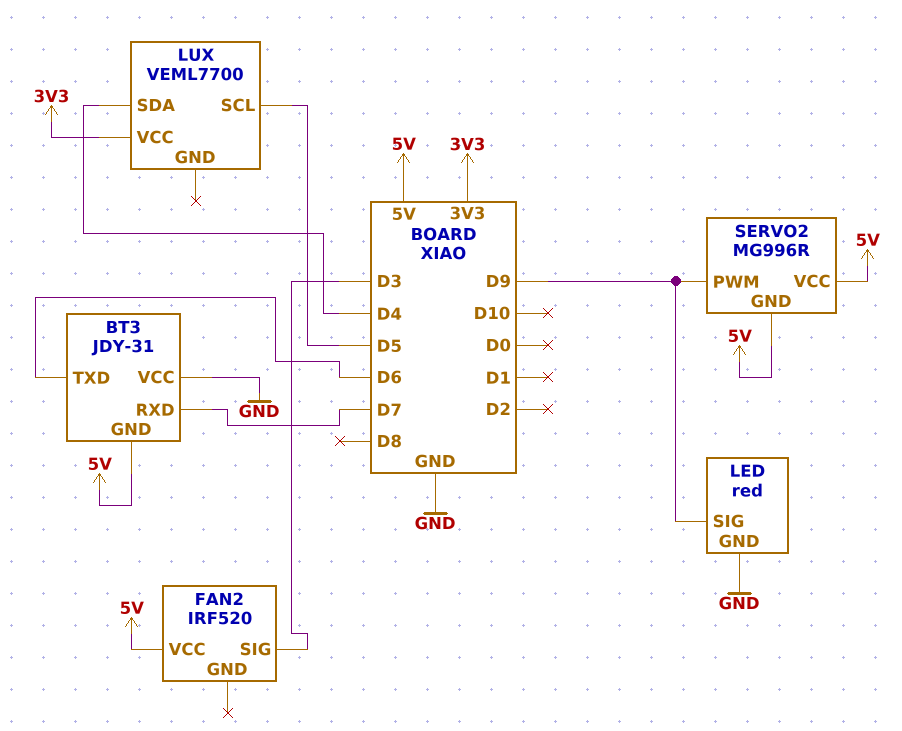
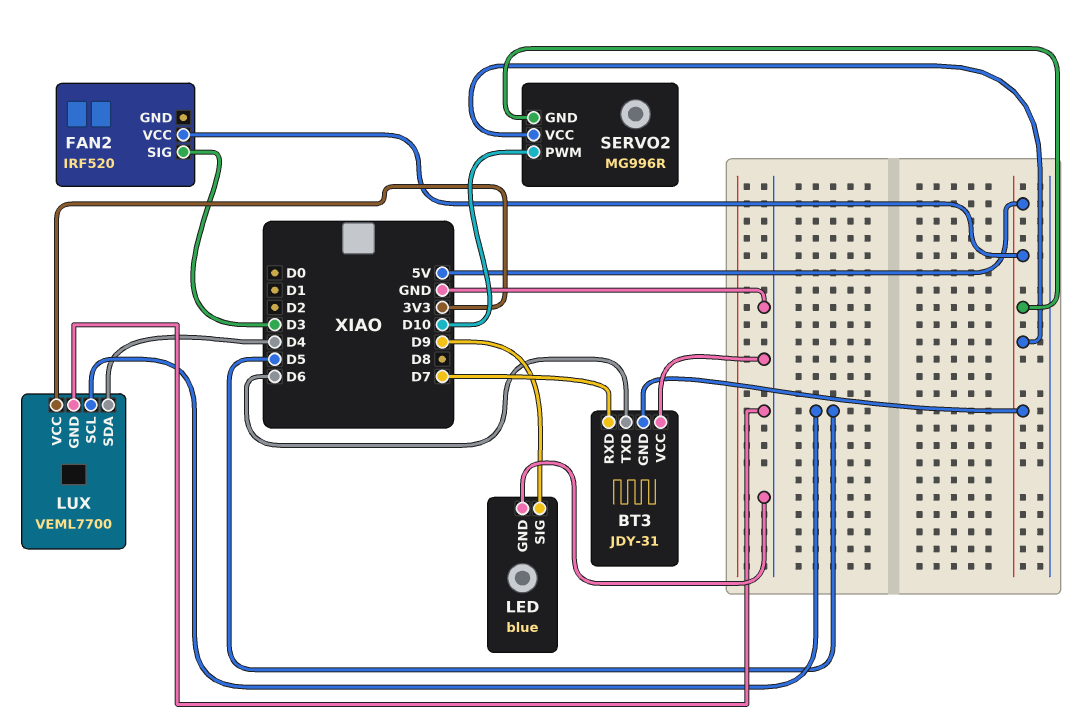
LED: red -> blue
LUX pin GND: none -> GND
SERVO2 pin PWM: D9 -> D10

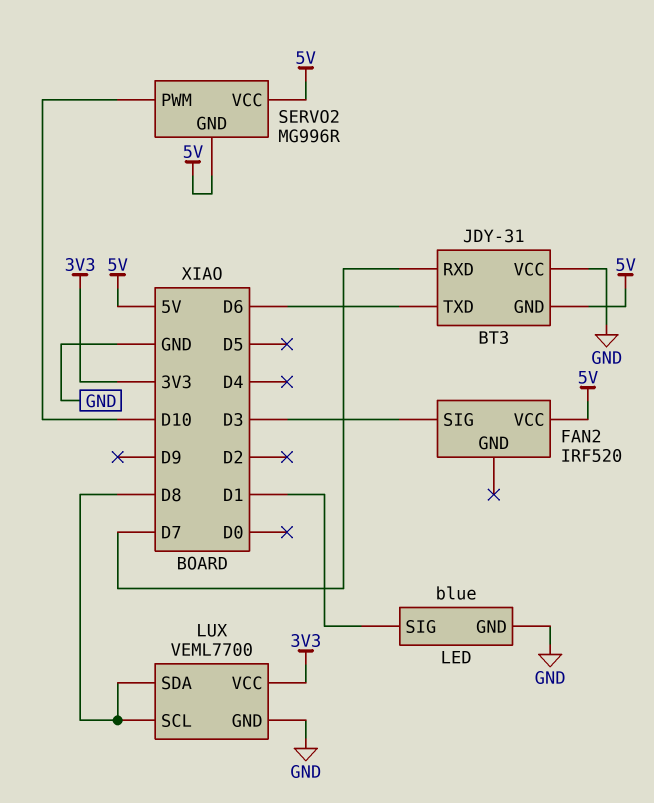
LED pin SIG: D9 -> D1
LUX pin SCL: D5 -> D8
LUX pin SDA: D4 -> D8

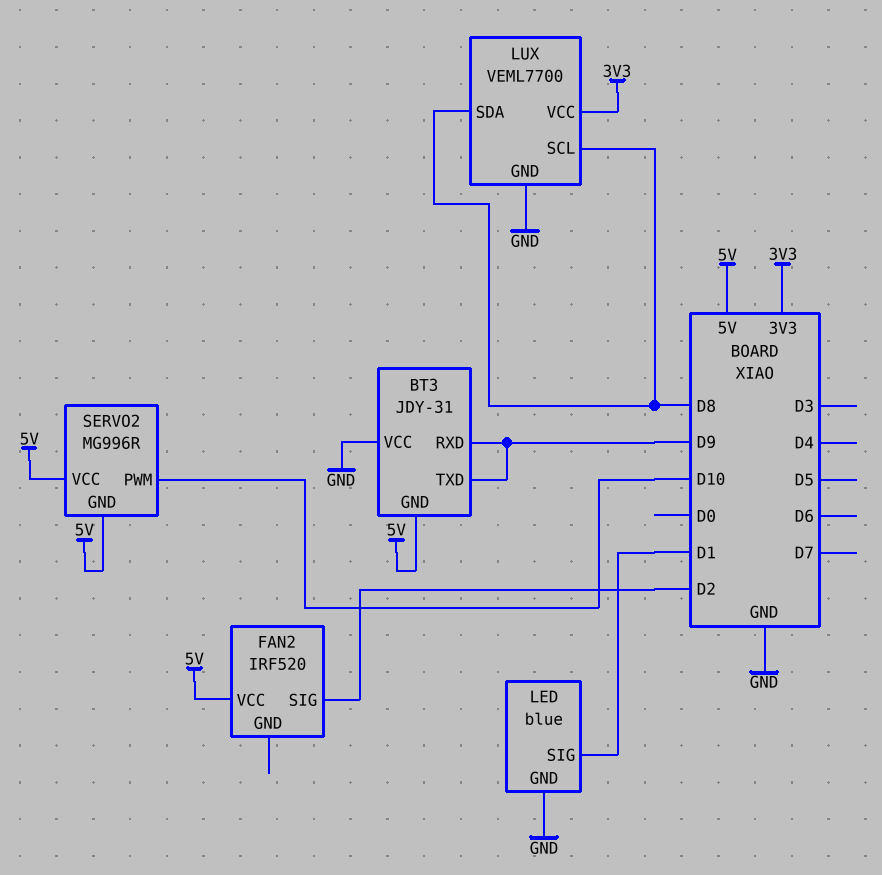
BT3 pin RXD: D7 -> D9
BT3 pin TXD: D6 -> D9
FAN2 pin SIG: D3 -> D2

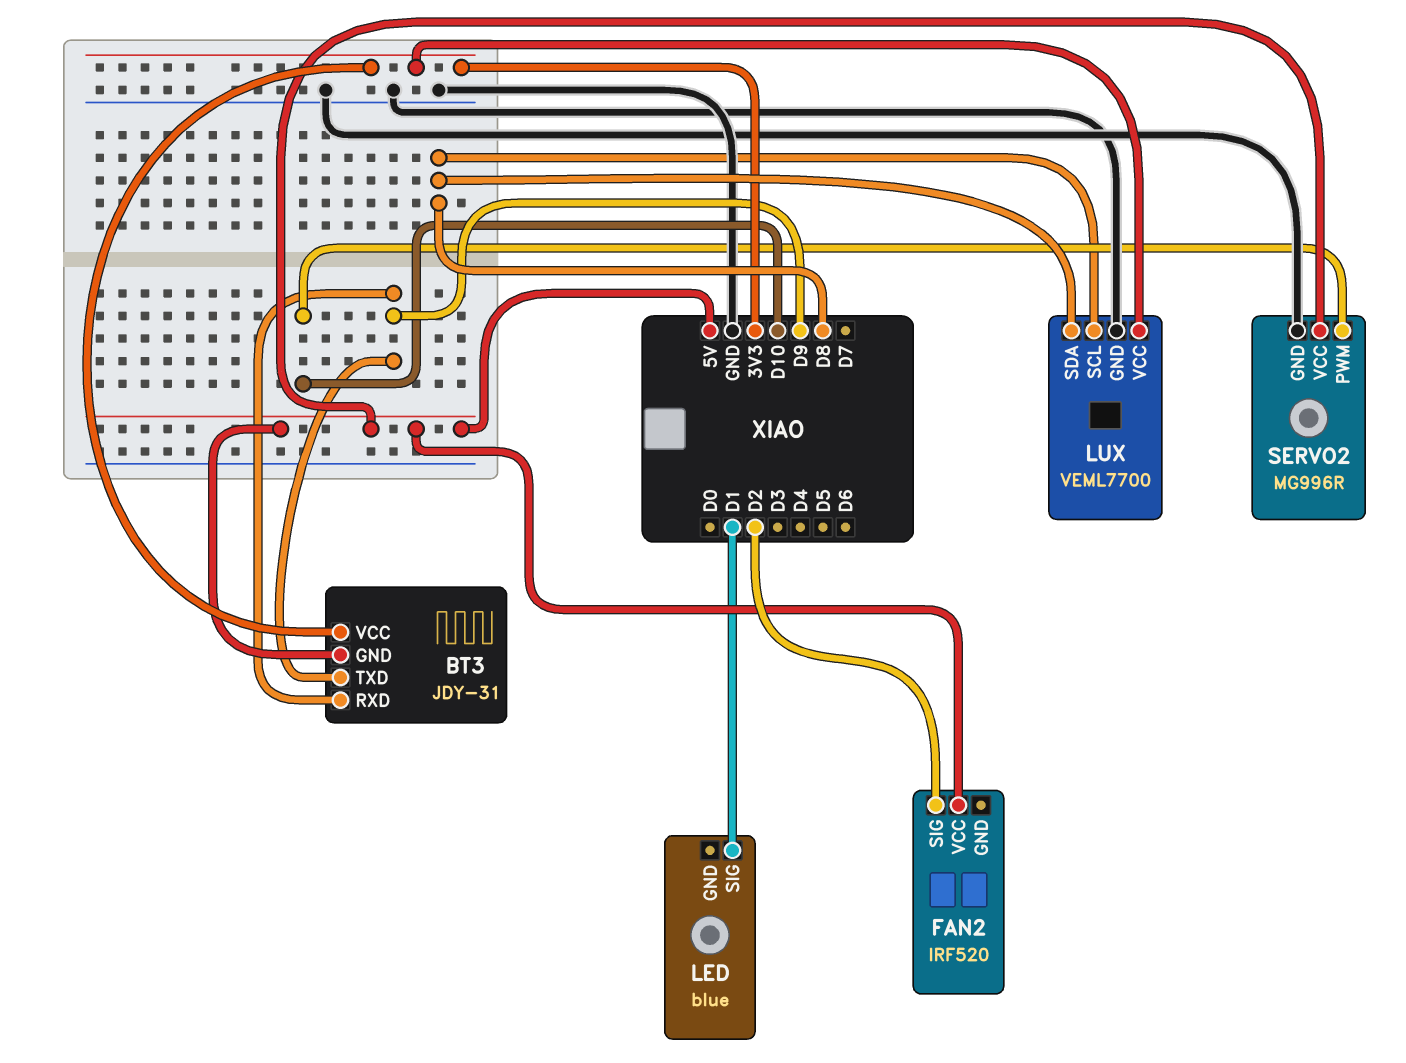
BT3 pin VCC: GND -> 3V3
LED pin GND: GND -> none
SERVO2 pin GND: 5V -> GND

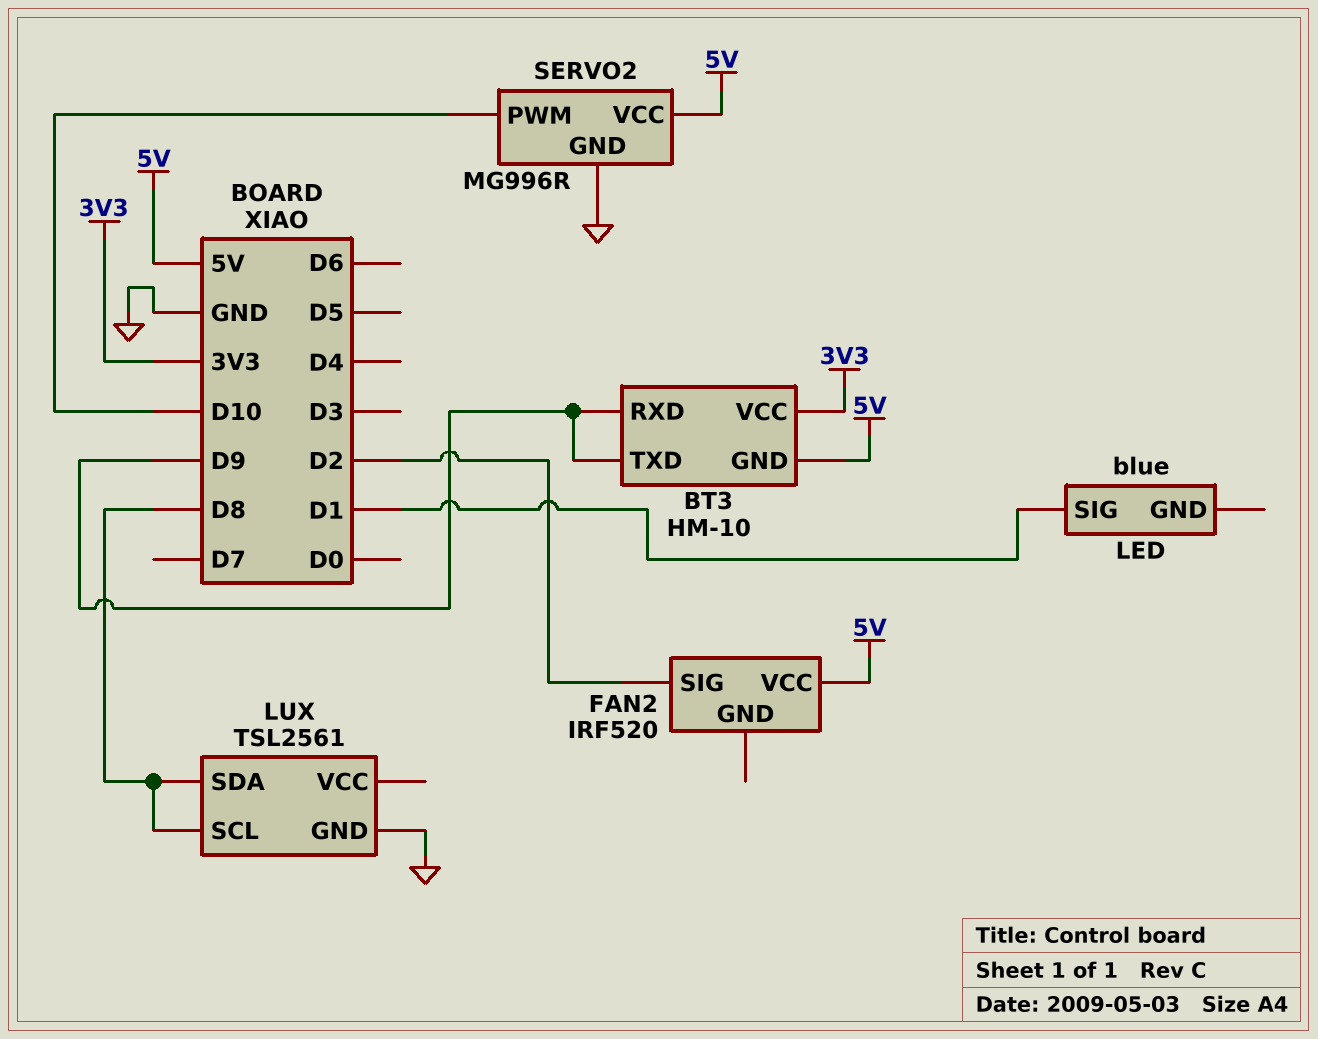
BT3: JDY-31 -> HM-10
LUX: VEML7700 -> TSL2561
LUX pin VCC: 3V3 -> none

